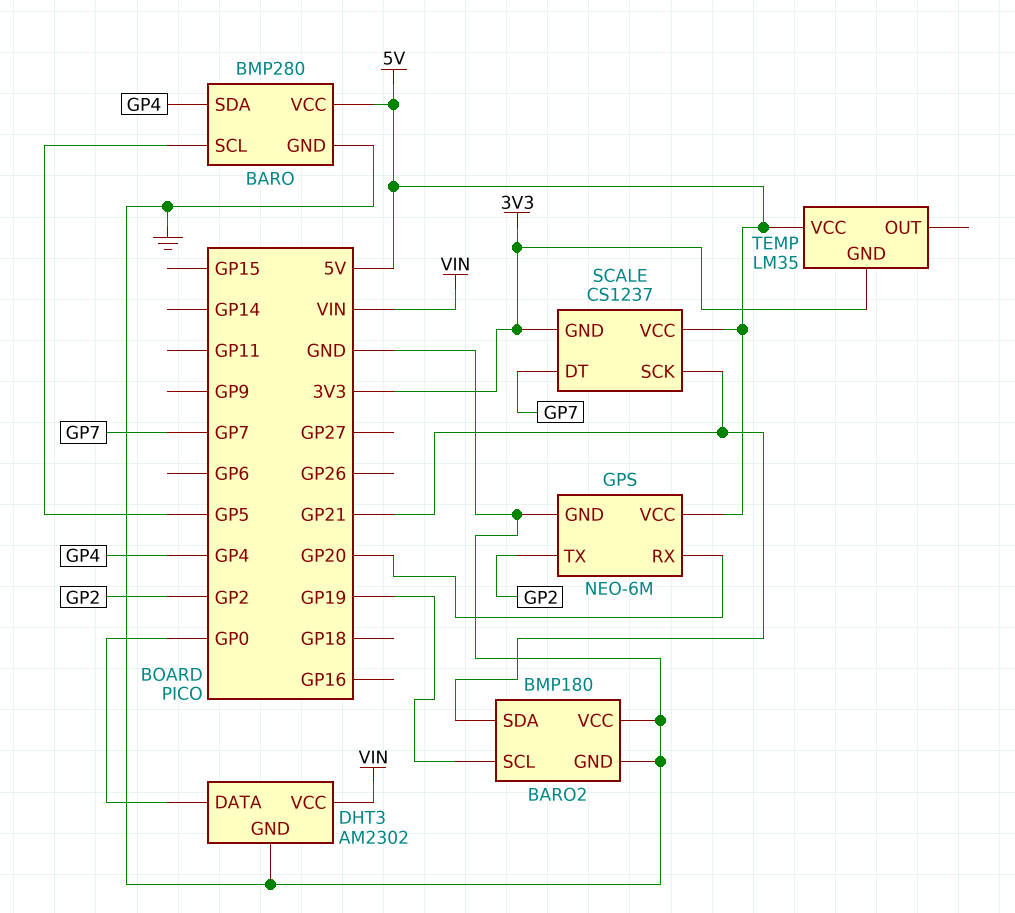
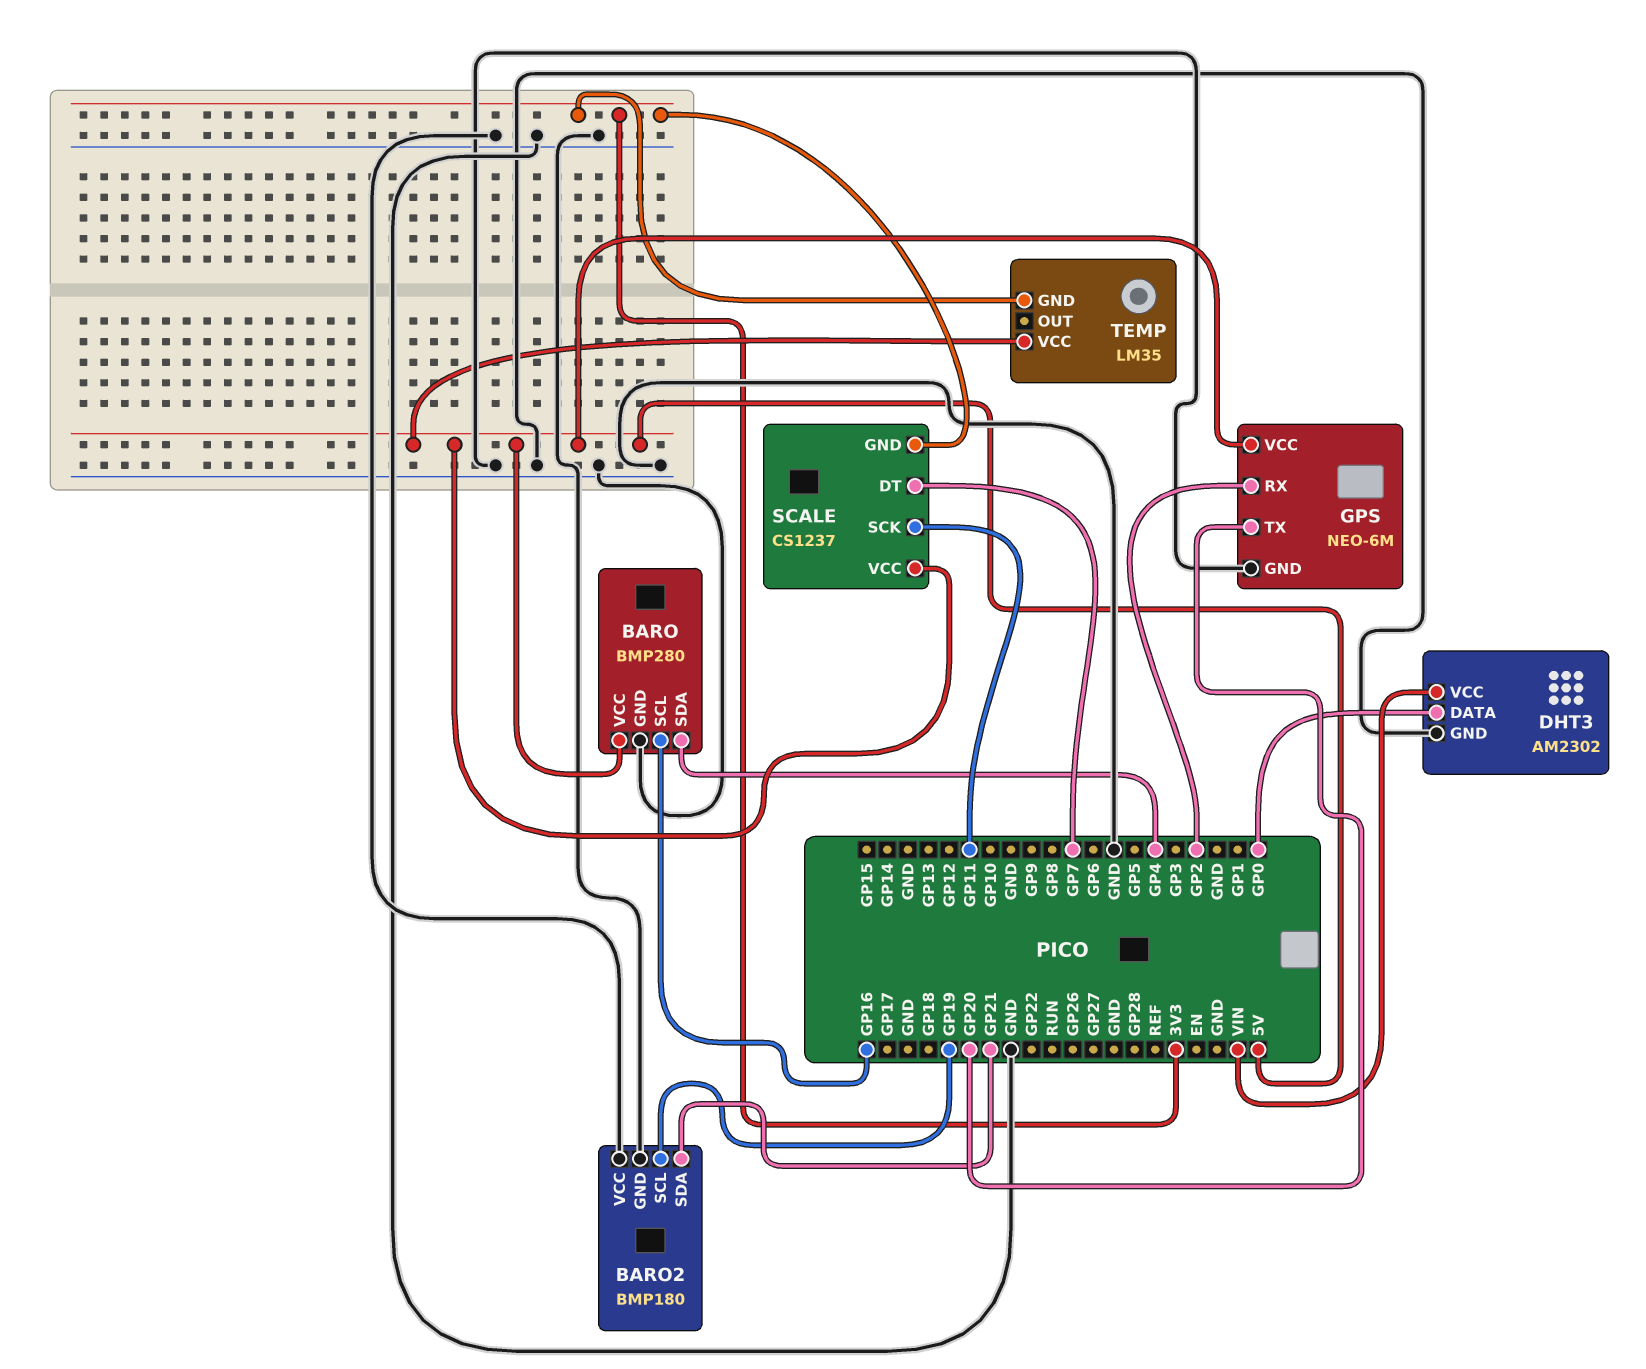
BARO pin SCL: GP5 -> GP16
GPS pin RX: GP20 -> GP2
GPS pin TX: GP2 -> GP20
SCALE pin SCK: GP21 -> GP11

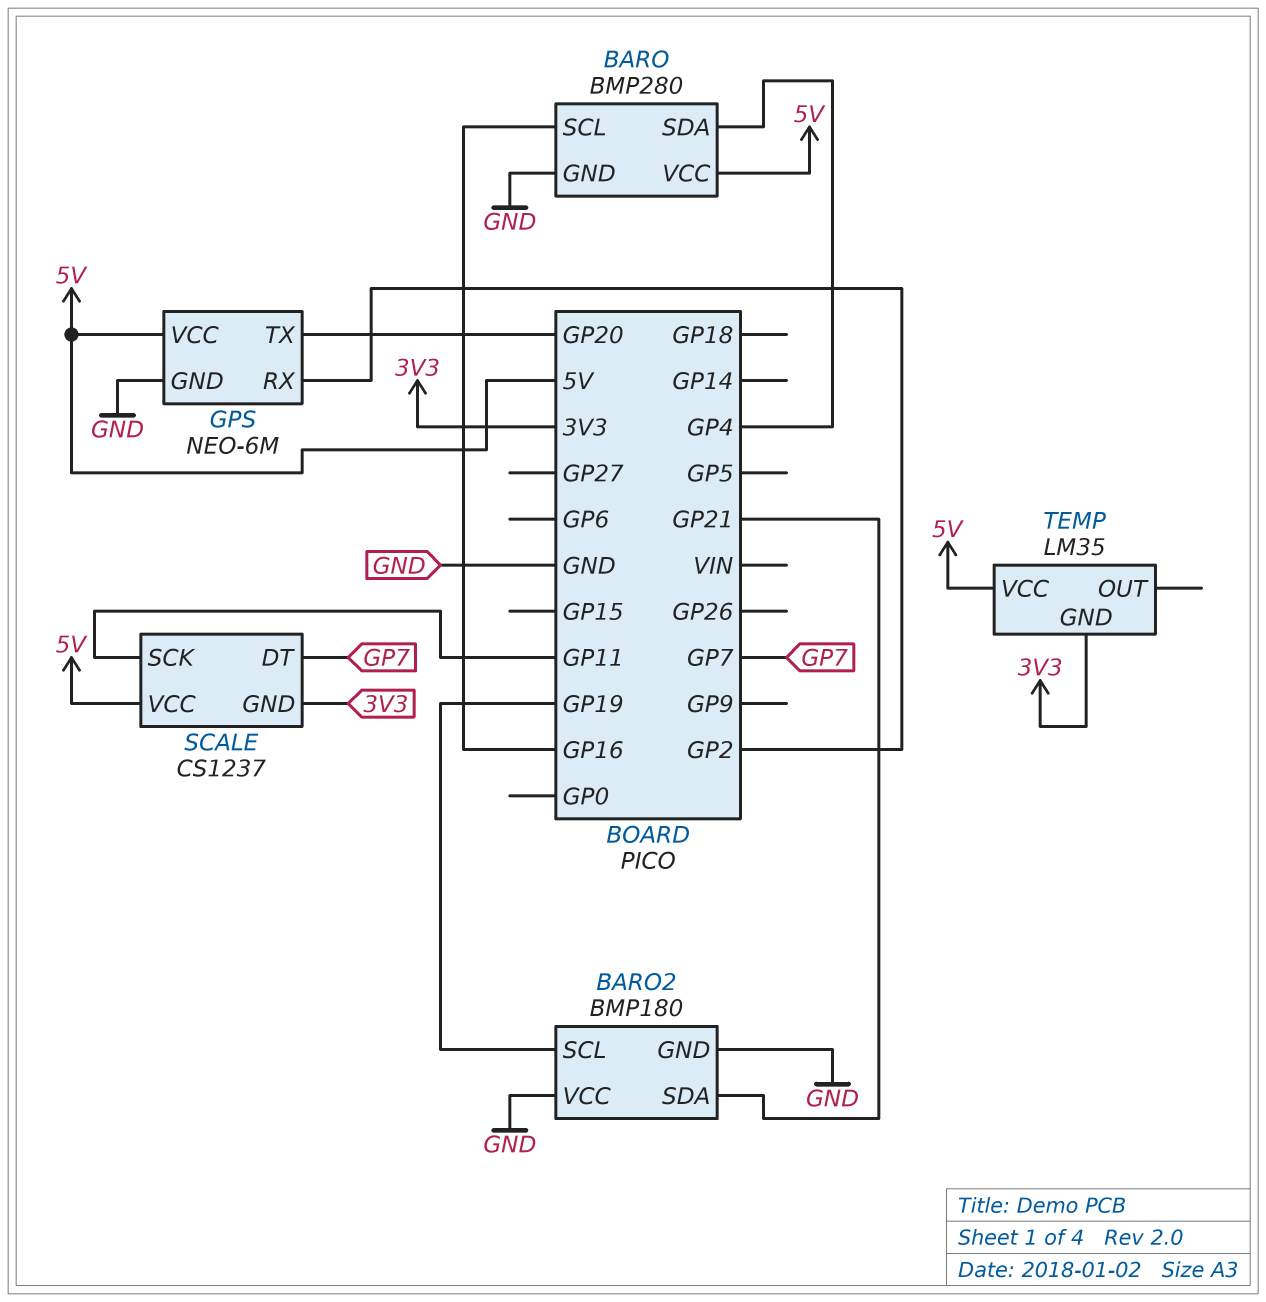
DHT3: AM2302 -> none
DHT3 pin DATA: GP0 -> none
DHT3 pin GND: GND -> none
DHT3 pin VCC: VIN -> none

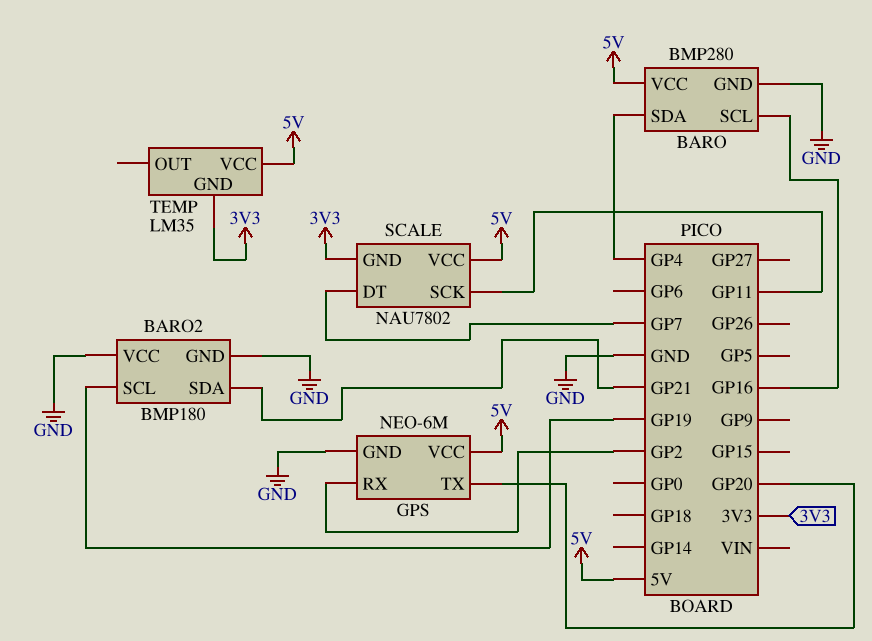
SCALE: CS1237 -> NAU7802

